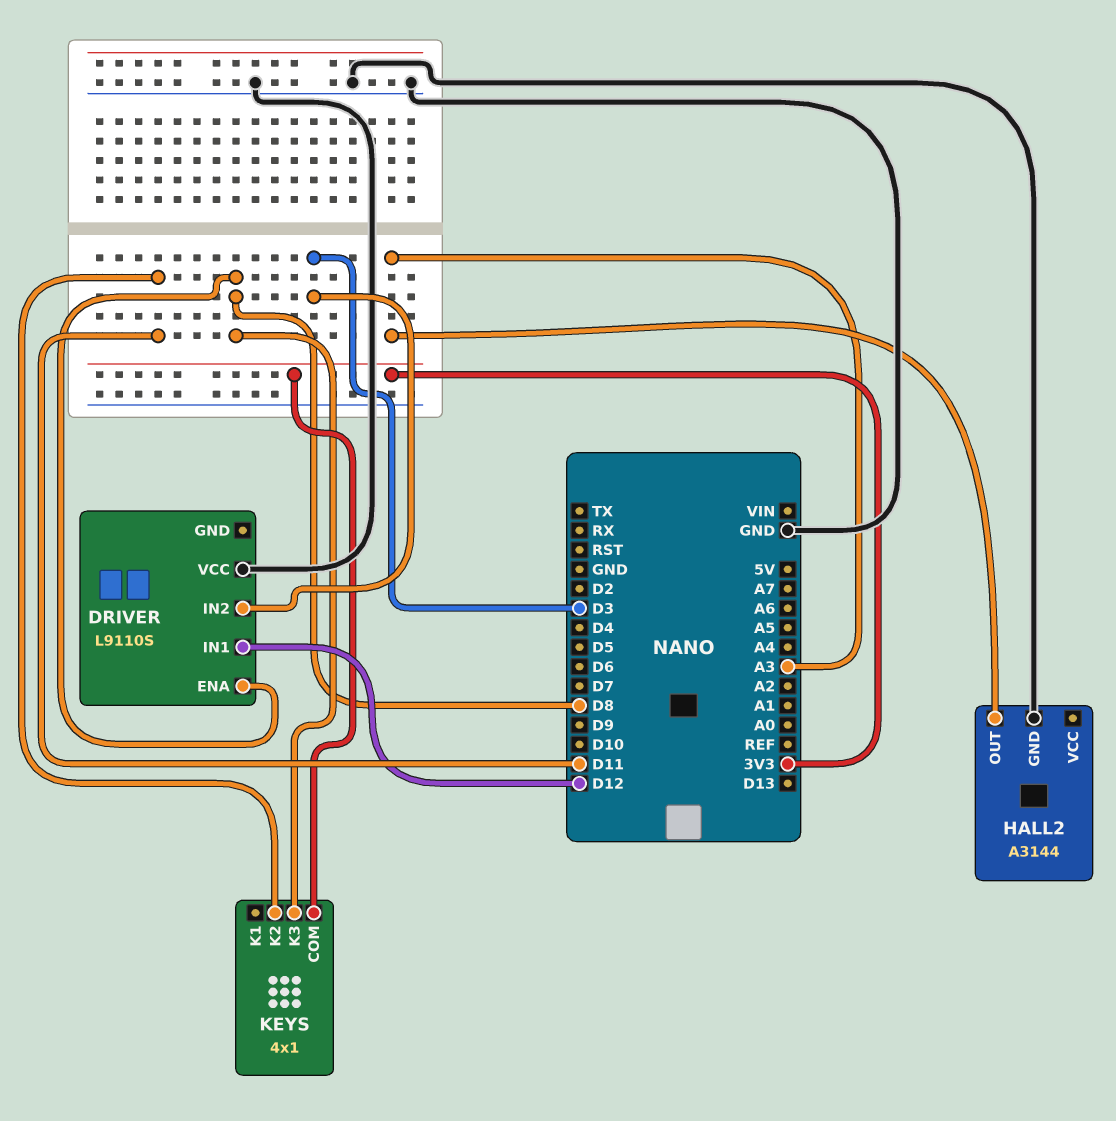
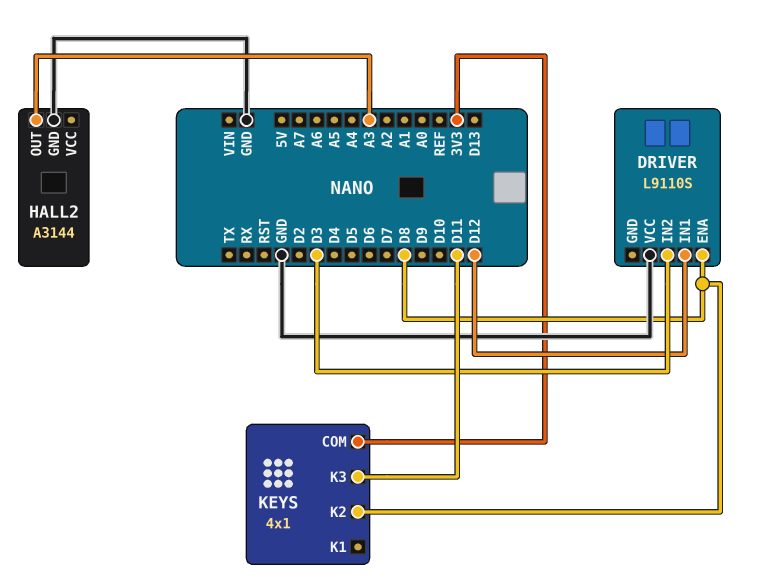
KEYS pin K2: D11 -> D8
KEYS pin K3: D8 -> D11

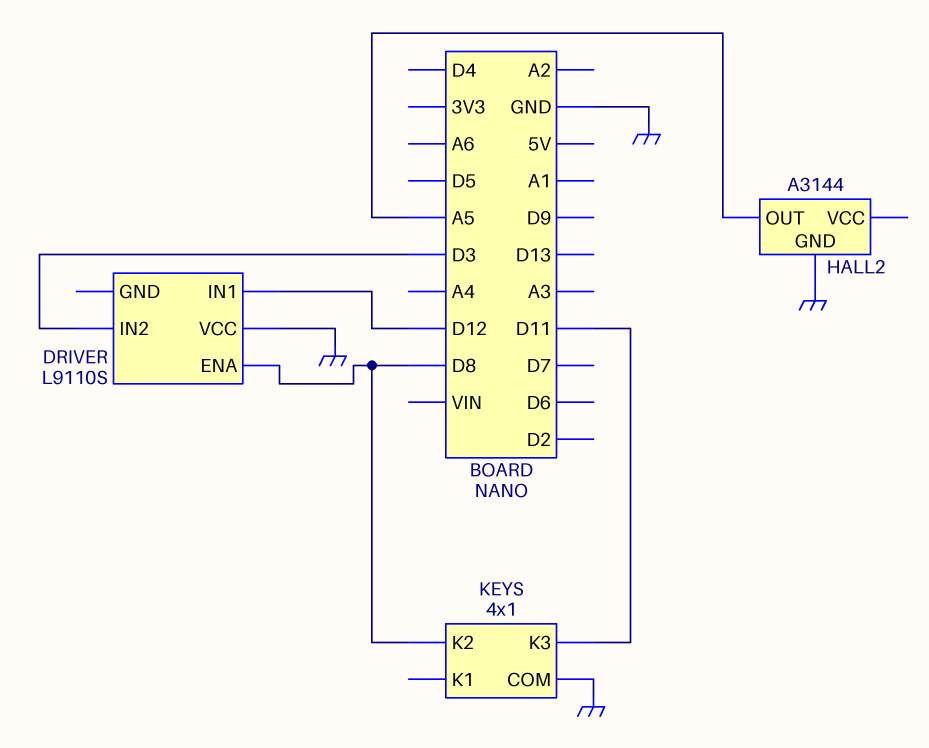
HALL2 pin OUT: A3 -> A5
KEYS pin COM: 3V3 -> GND

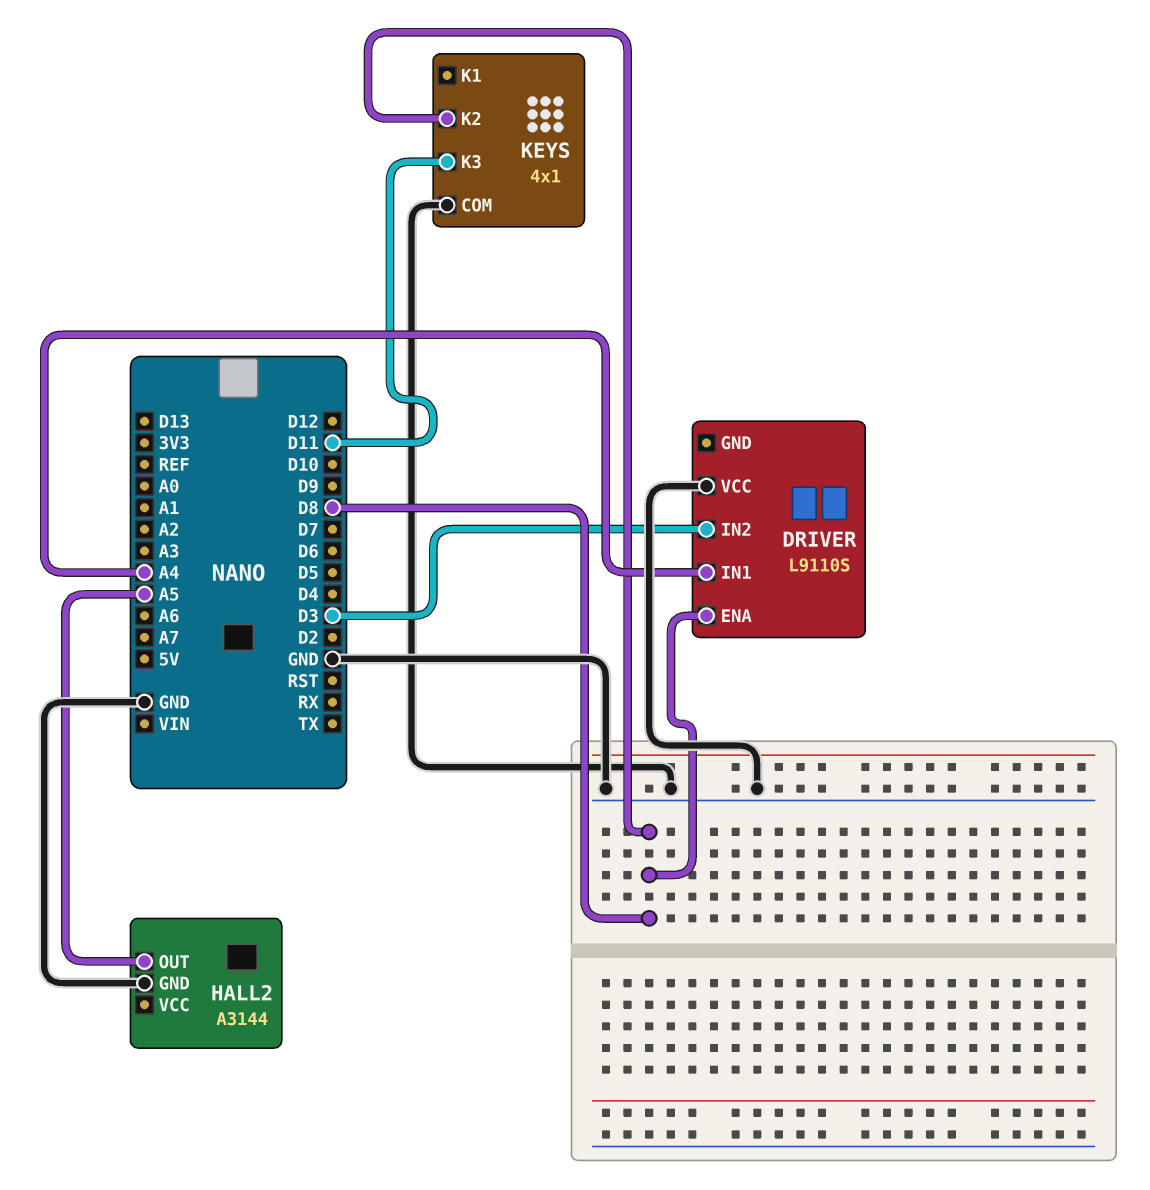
DRIVER pin IN1: D12 -> A4

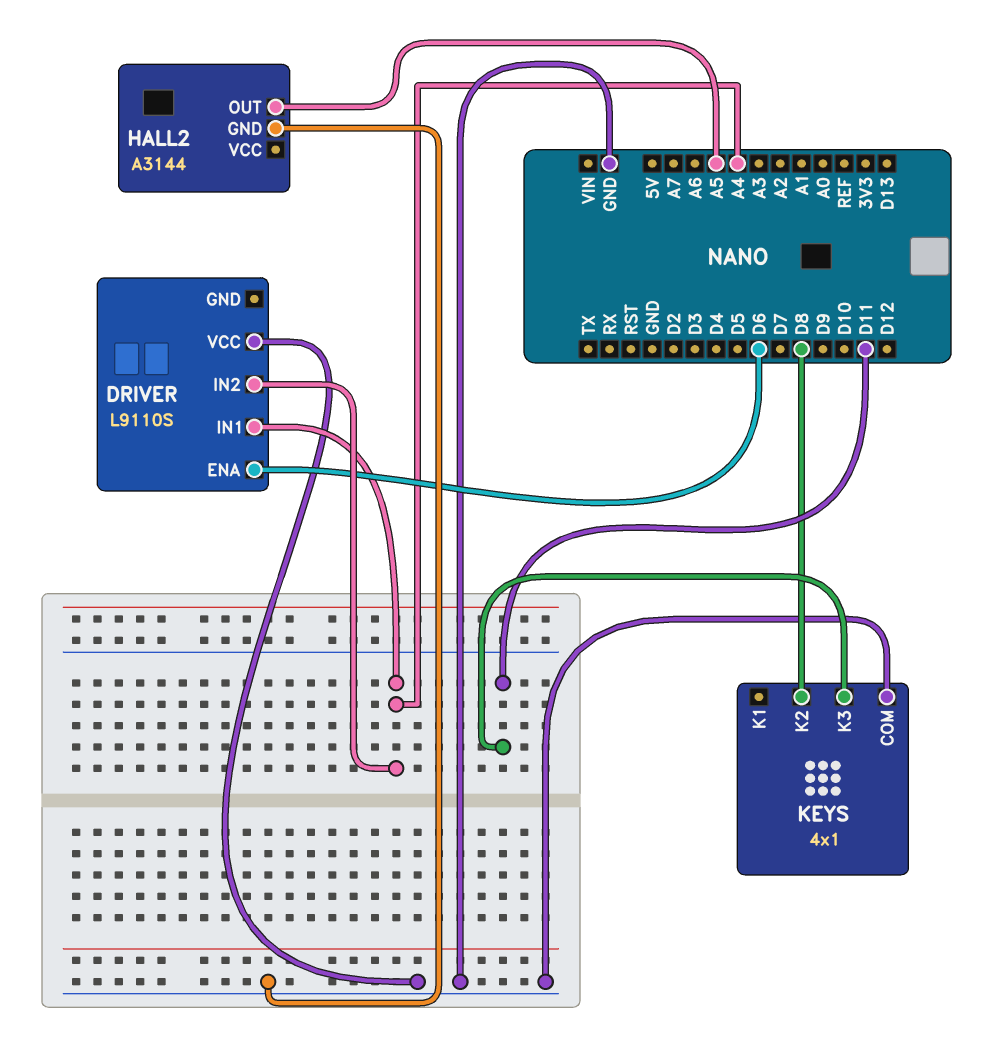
DRIVER pin ENA: D8 -> D6
DRIVER pin IN2: D3 -> A4

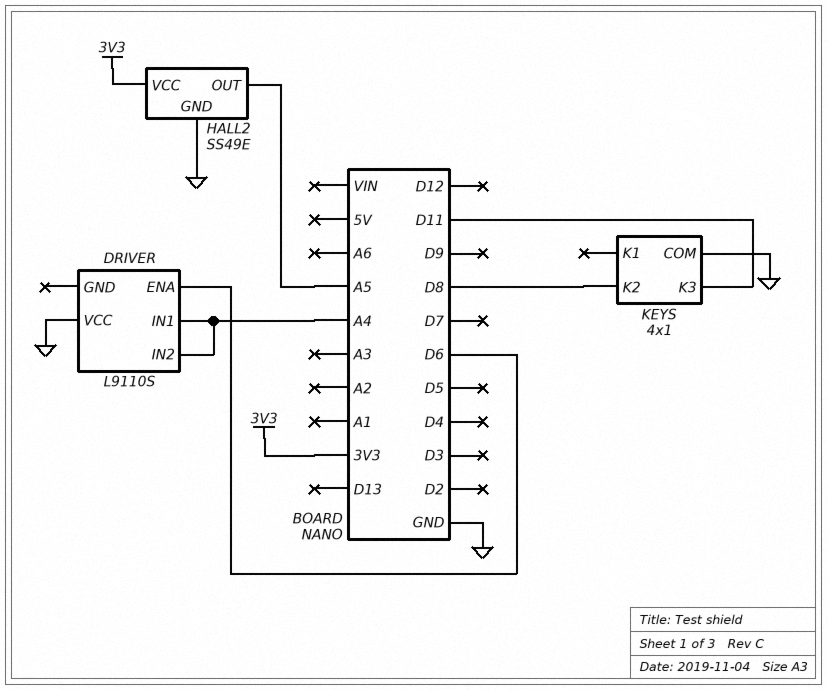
HALL2: A3144 -> SS49E
HALL2 pin VCC: none -> 3V3

